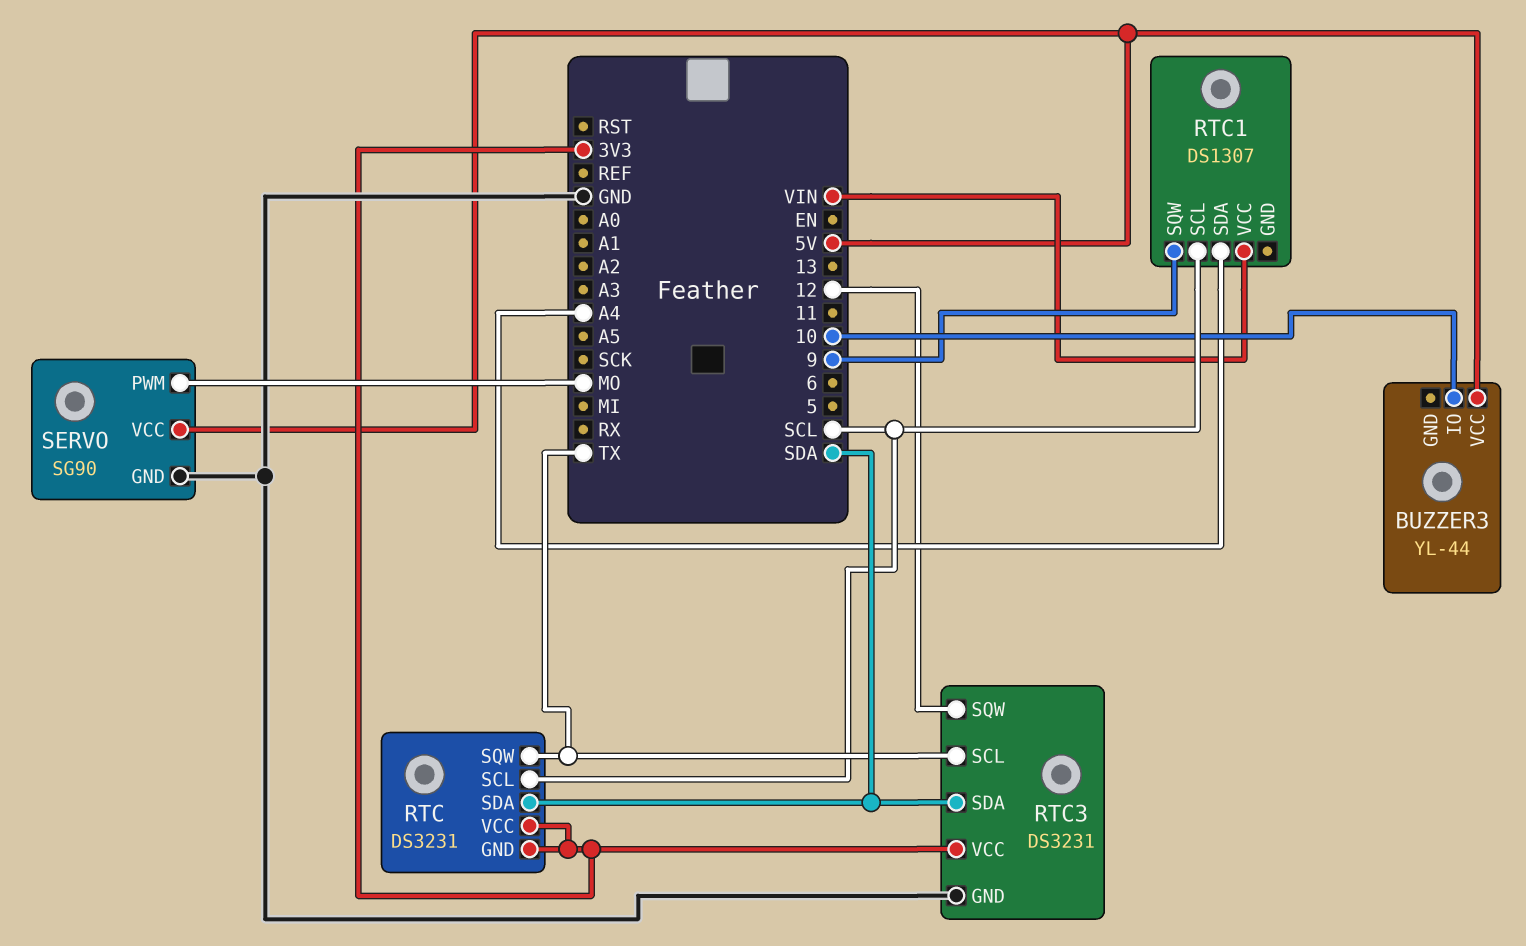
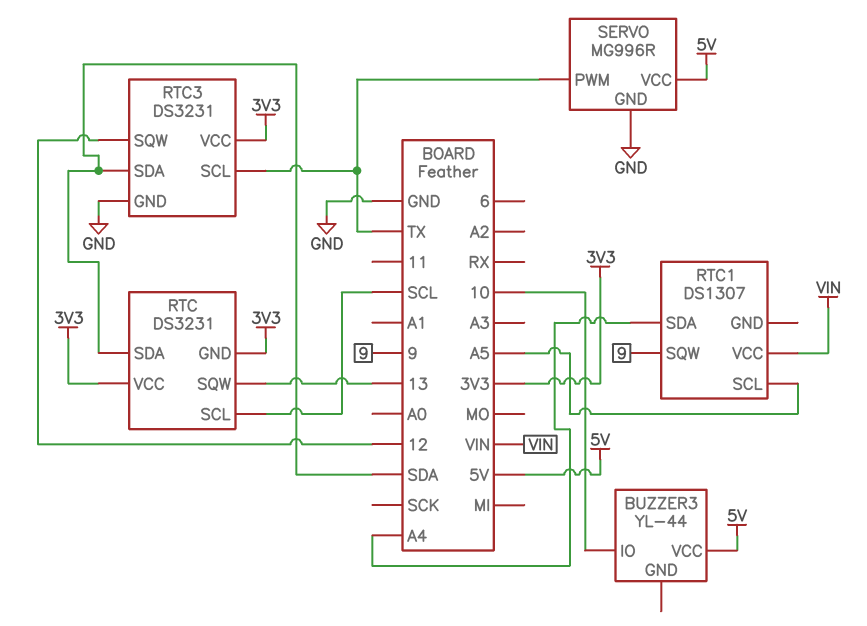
RTC pin SQW: TX -> 13
RTC1 pin SCL: SCL -> A5
SERVO: SG90 -> MG996R
SERVO pin PWM: MO -> TX

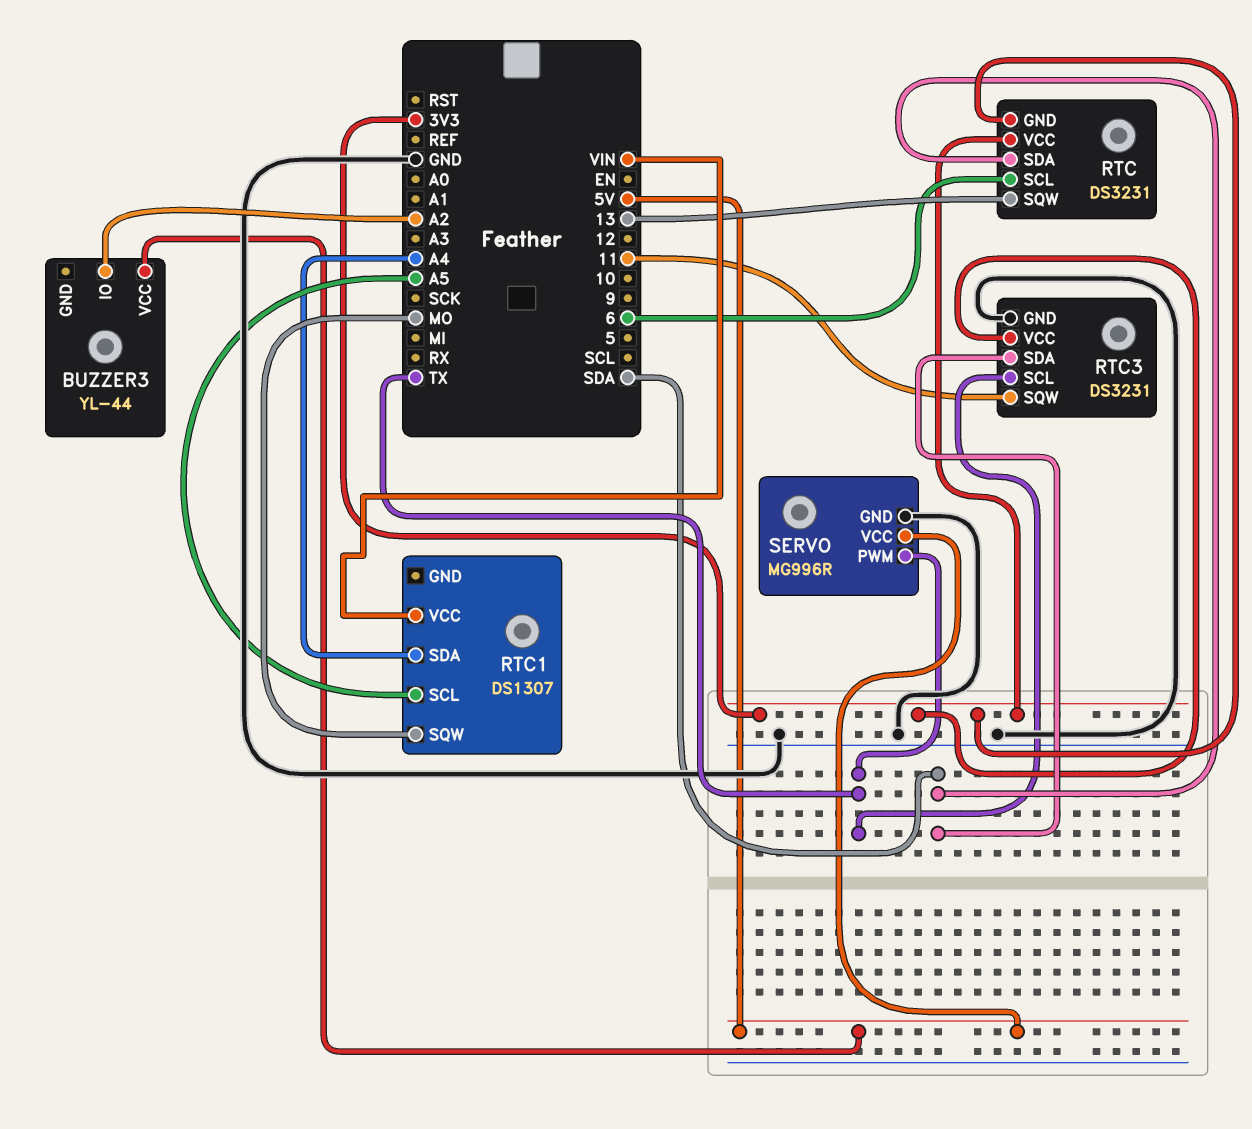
BUZZER3 pin IO: 10 -> A2
RTC pin SCL: SCL -> 6
RTC1 pin SQW: 9 -> MO
RTC3 pin SQW: 12 -> 11

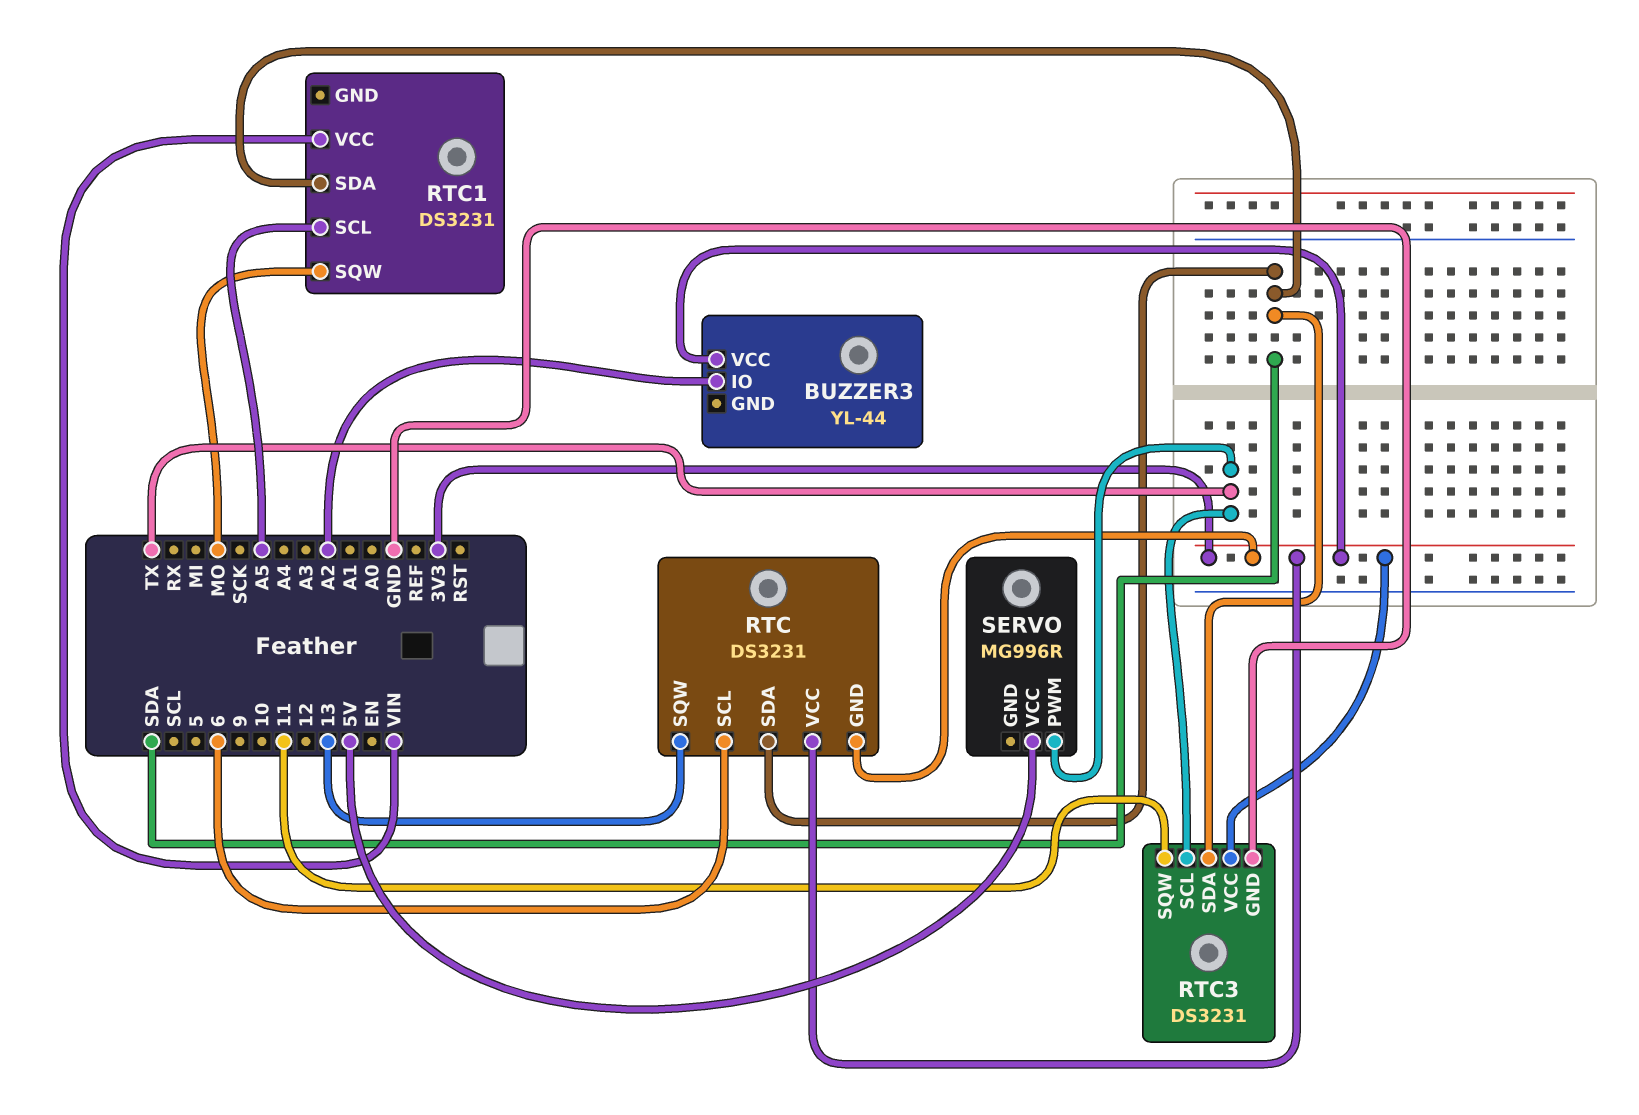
BUZZER3 pin VCC: 5V -> 3V3
RTC1: DS1307 -> DS3231
RTC1 pin SDA: A4 -> SDA
SERVO pin GND: GND -> none

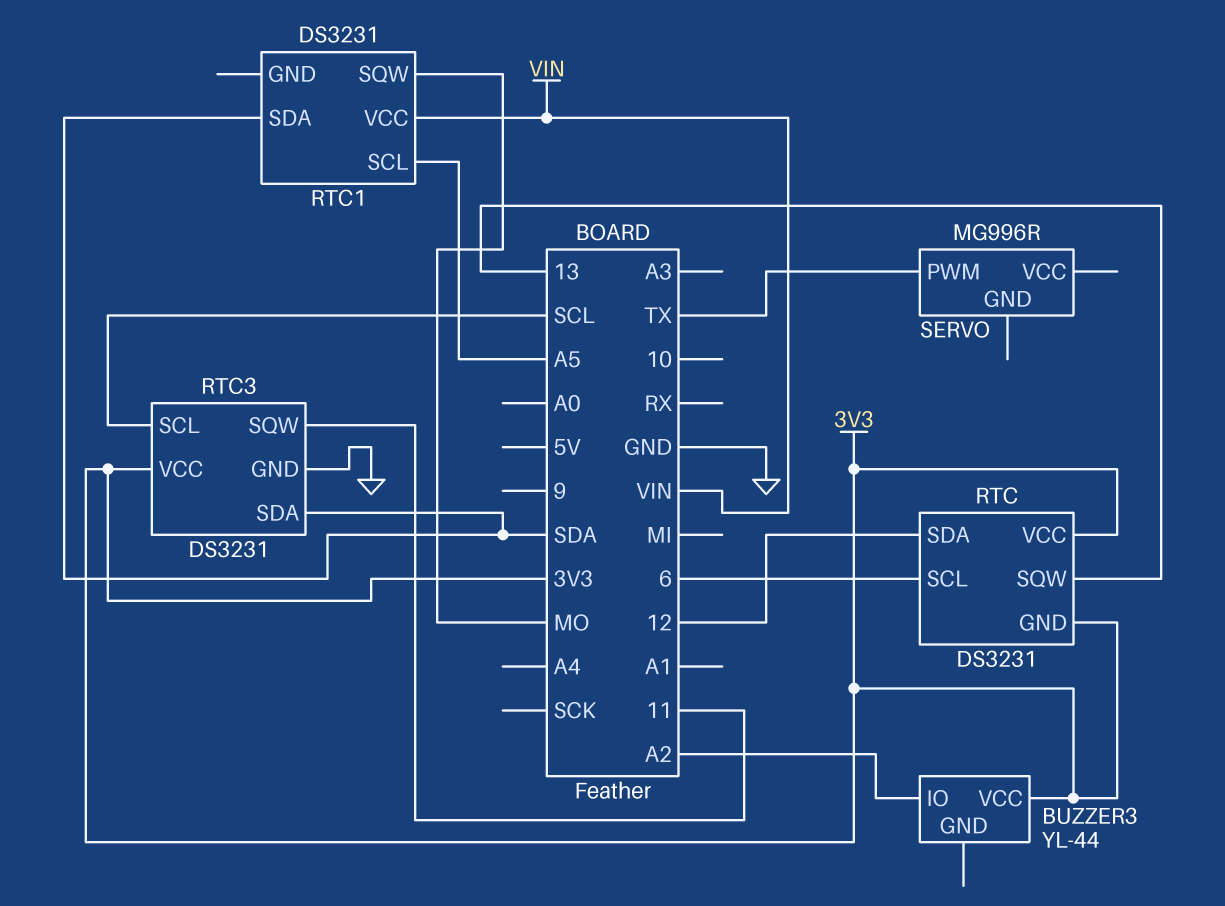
RTC pin SDA: SDA -> 12
RTC3 pin SCL: TX -> SCL
SERVO pin VCC: 5V -> none

